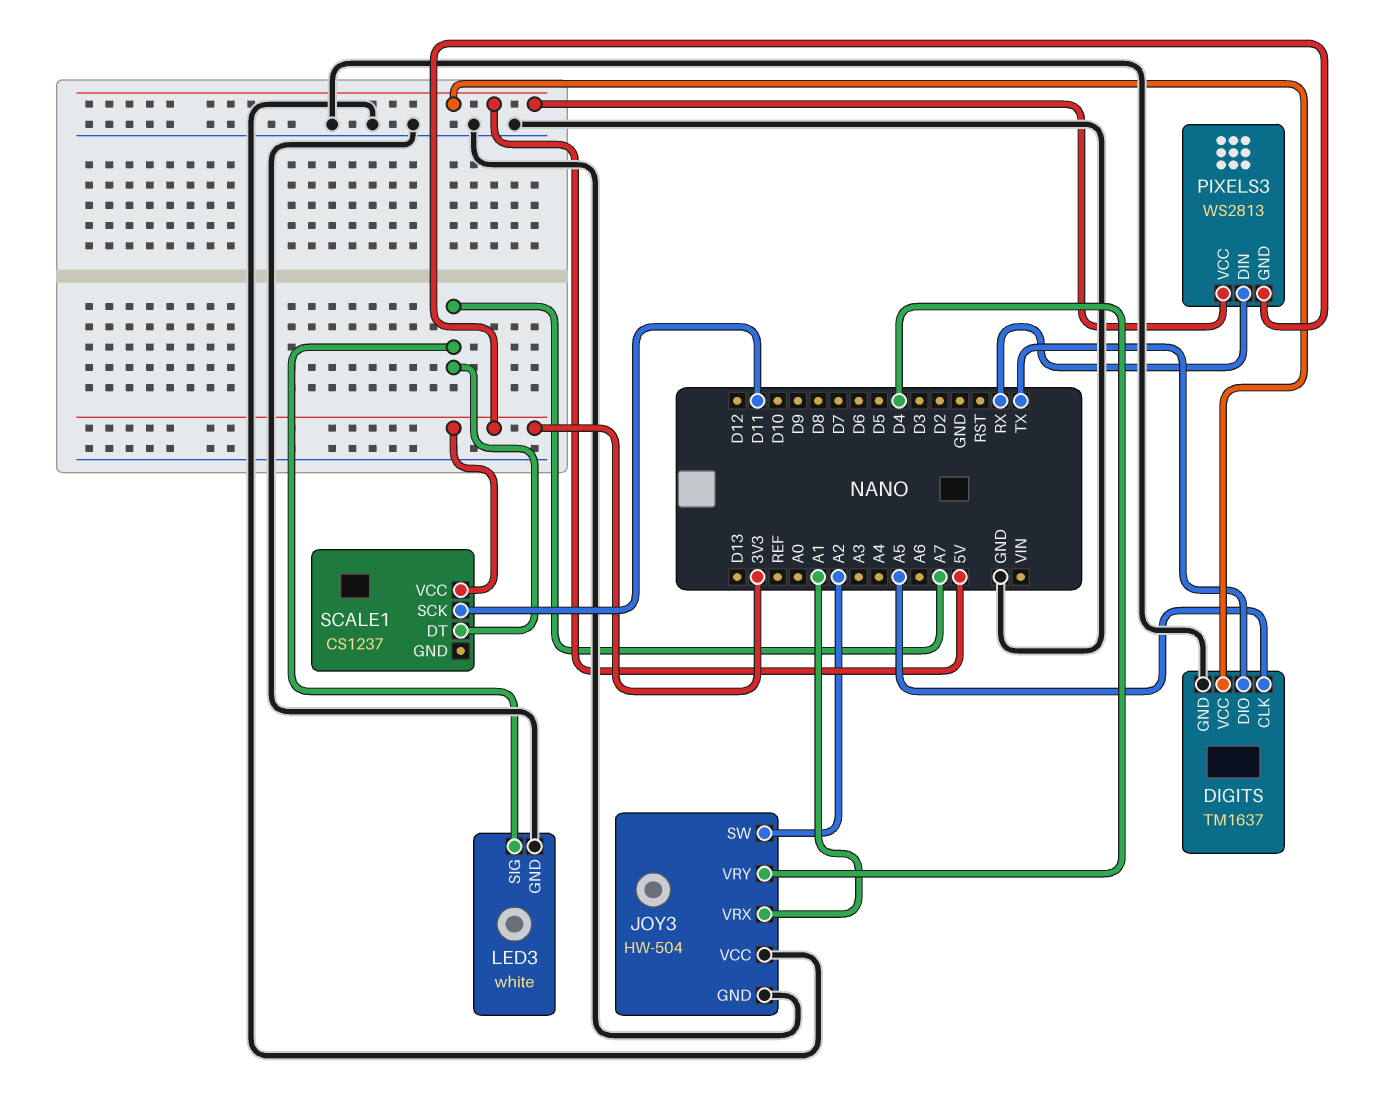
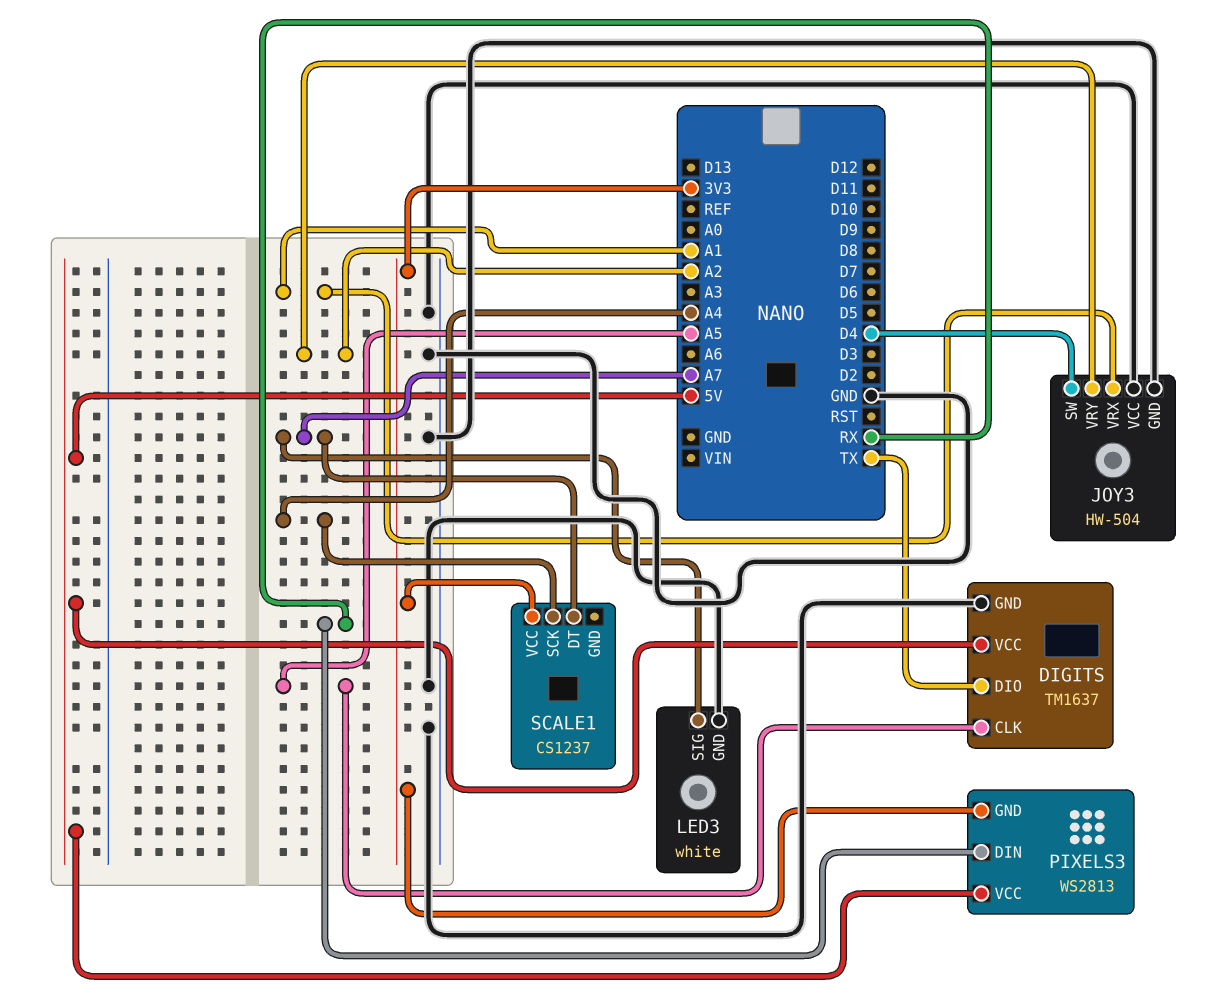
JOY3 pin SW: A2 -> D4
JOY3 pin VRY: D4 -> A2
SCALE1 pin SCK: D11 -> A4

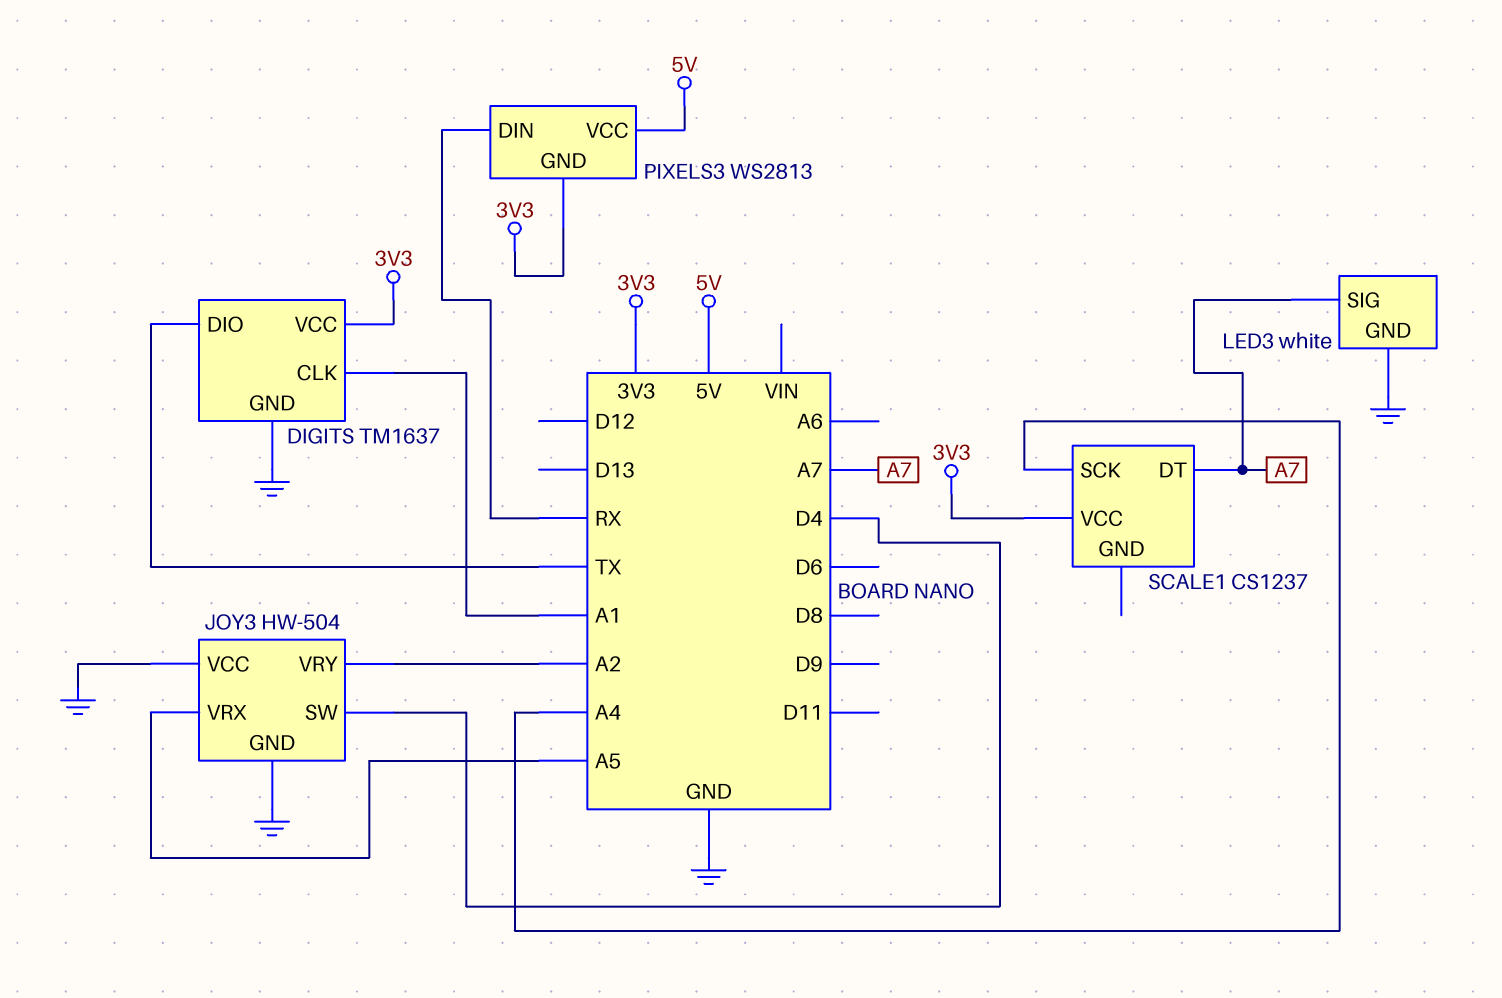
DIGITS pin CLK: A5 -> A1
DIGITS pin VCC: 5V -> 3V3
JOY3 pin VRX: A1 -> A5

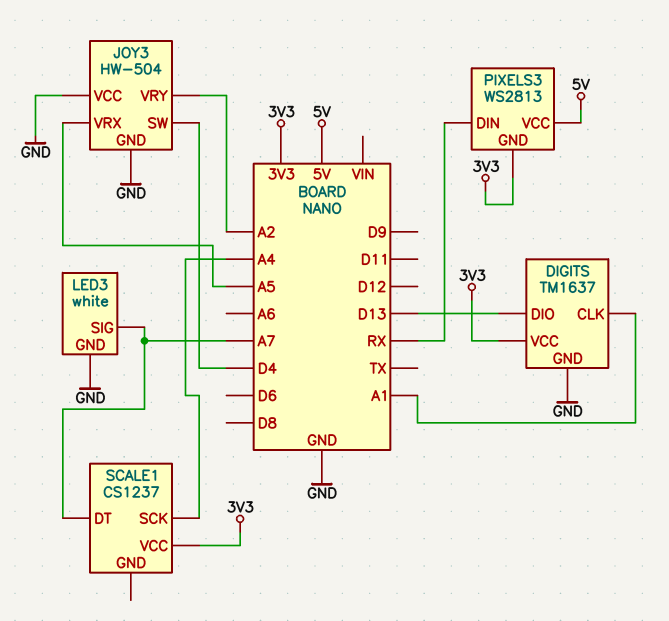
DIGITS pin DIO: TX -> D13

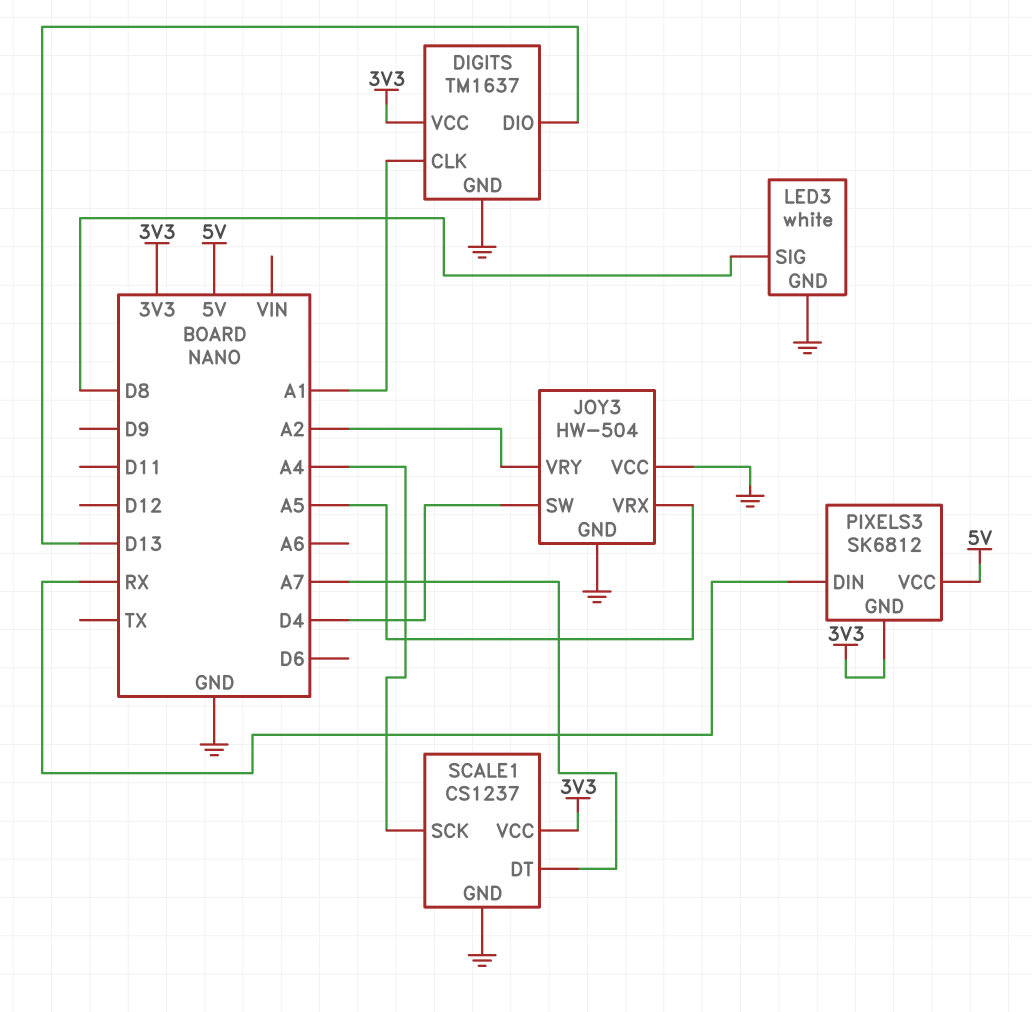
LED3 pin SIG: A7 -> D8
PIXELS3: WS2813 -> SK6812
SCALE1 pin GND: none -> GND

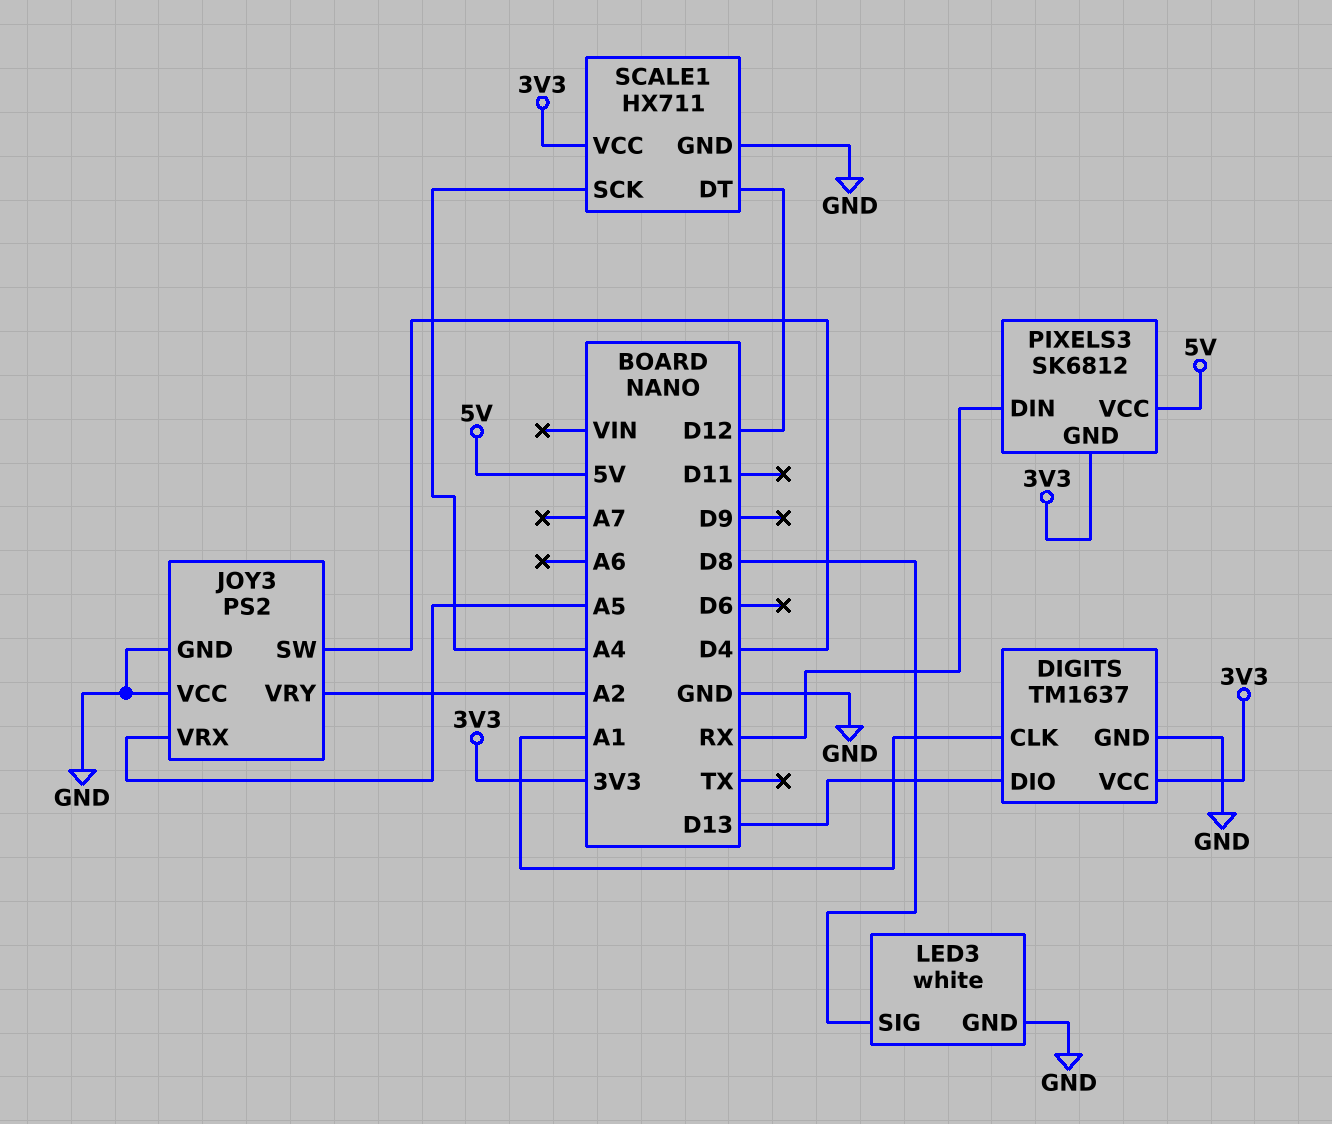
JOY3: HW-504 -> PS2
SCALE1: CS1237 -> HX711
SCALE1 pin DT: A7 -> D12

